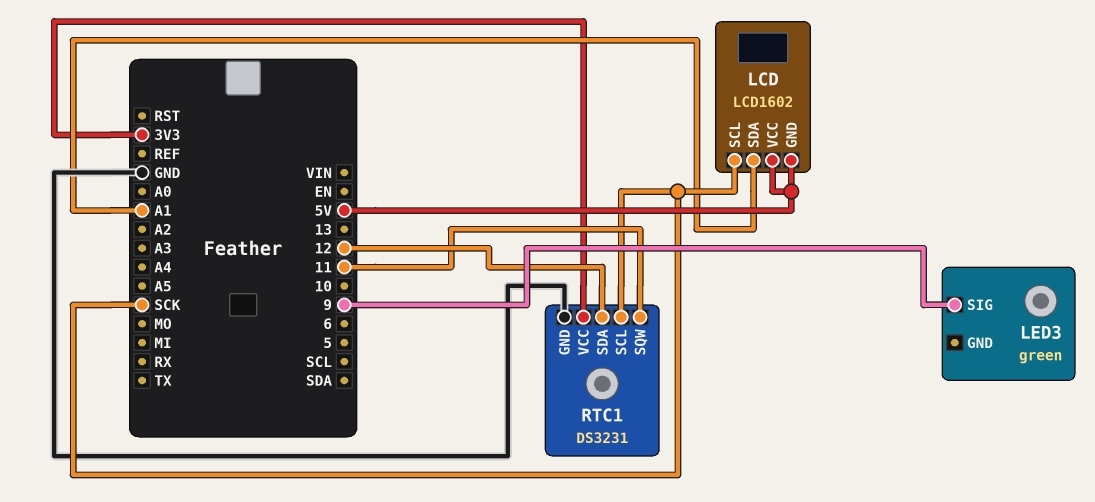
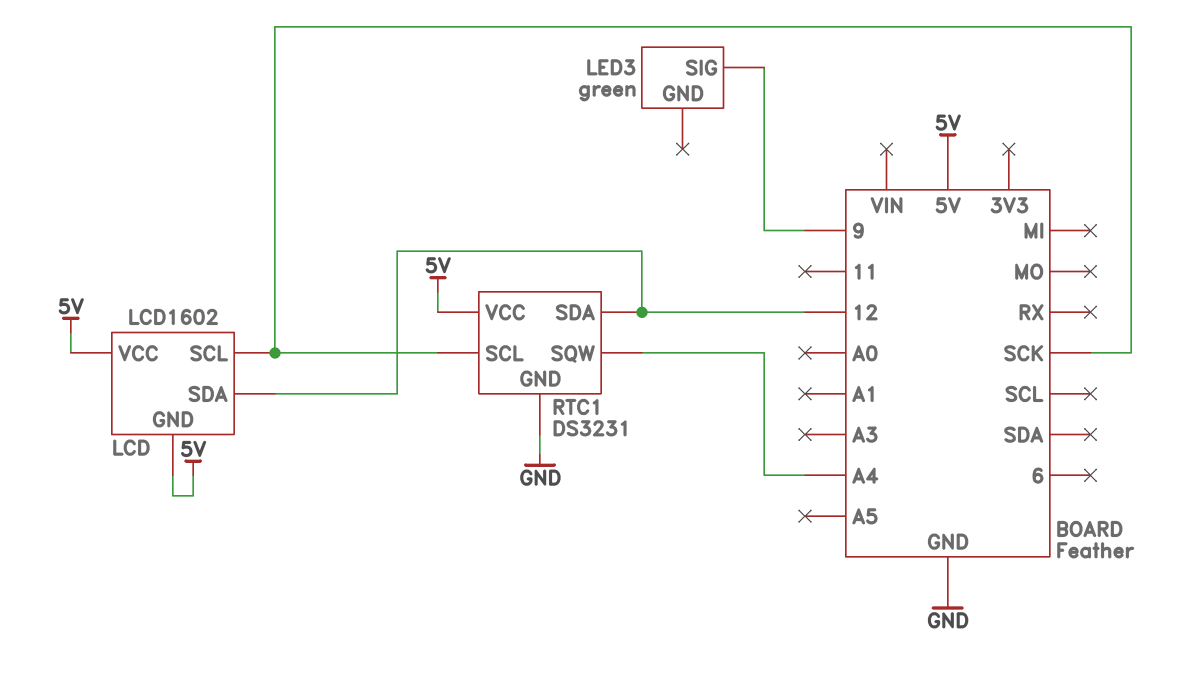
LCD pin SDA: A1 -> 12
RTC1 pin SQW: 11 -> A4
RTC1 pin VCC: 3V3 -> 5V

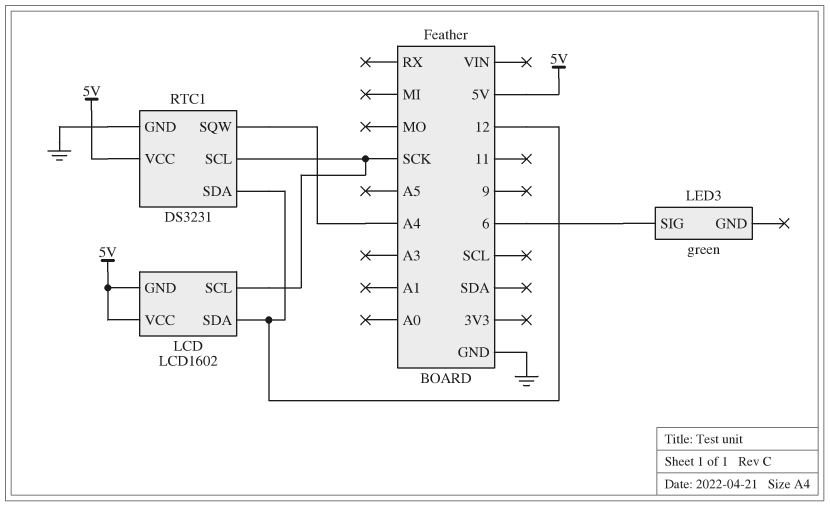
LED3 pin SIG: 9 -> 6

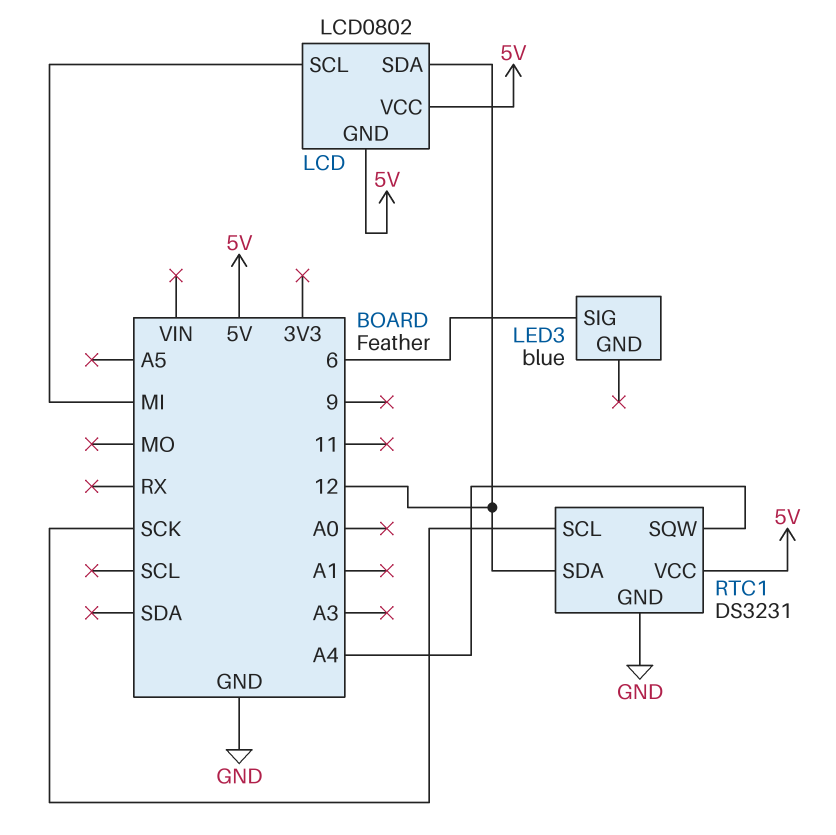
LCD: LCD1602 -> LCD0802
LCD pin SCL: SCK -> MI
LED3: green -> blue

